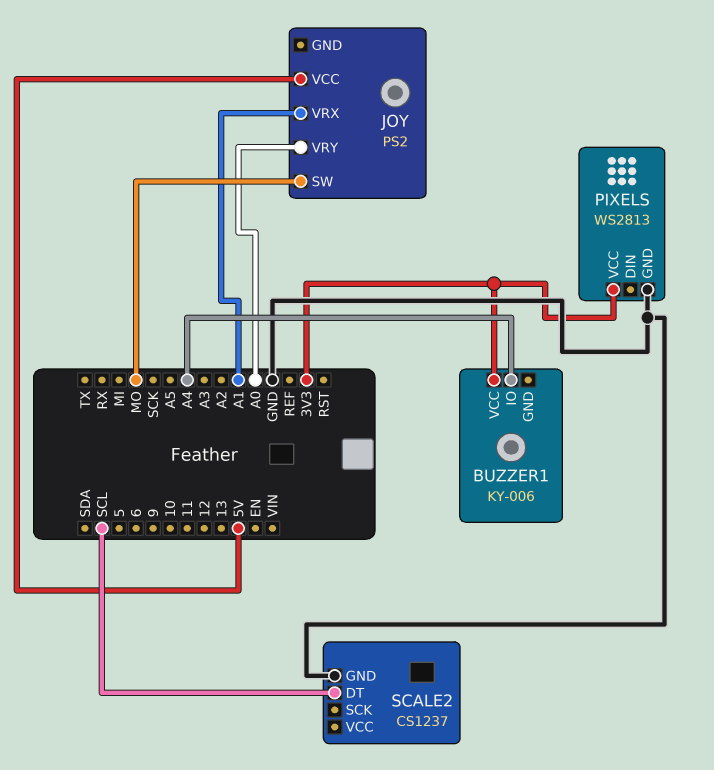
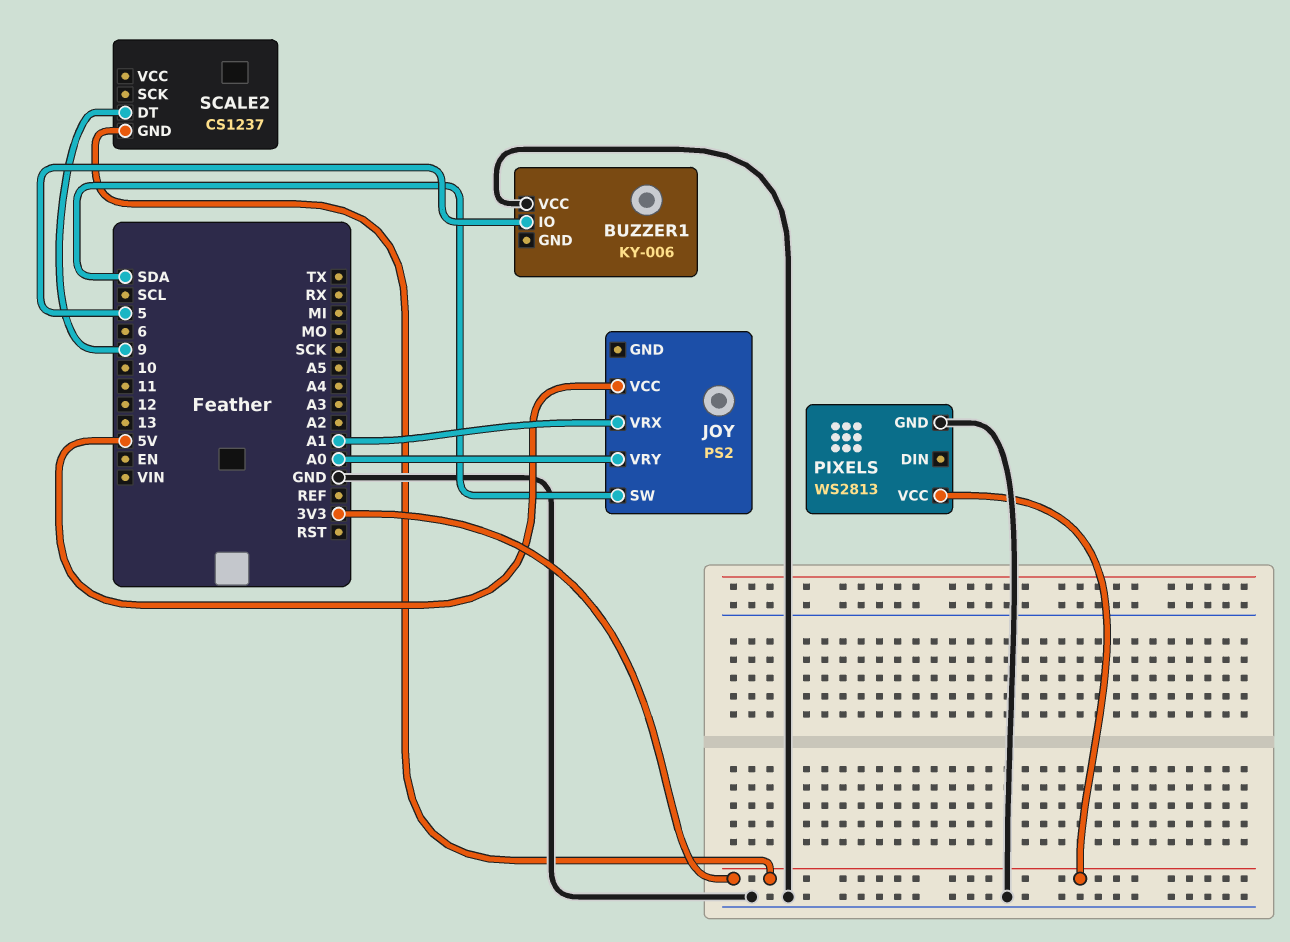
BUZZER1 pin IO: A4 -> 5
BUZZER1 pin VCC: 3V3 -> GND
JOY pin SW: MO -> SDA
SCALE2 pin DT: SCL -> 9
SCALE2 pin GND: GND -> 3V3

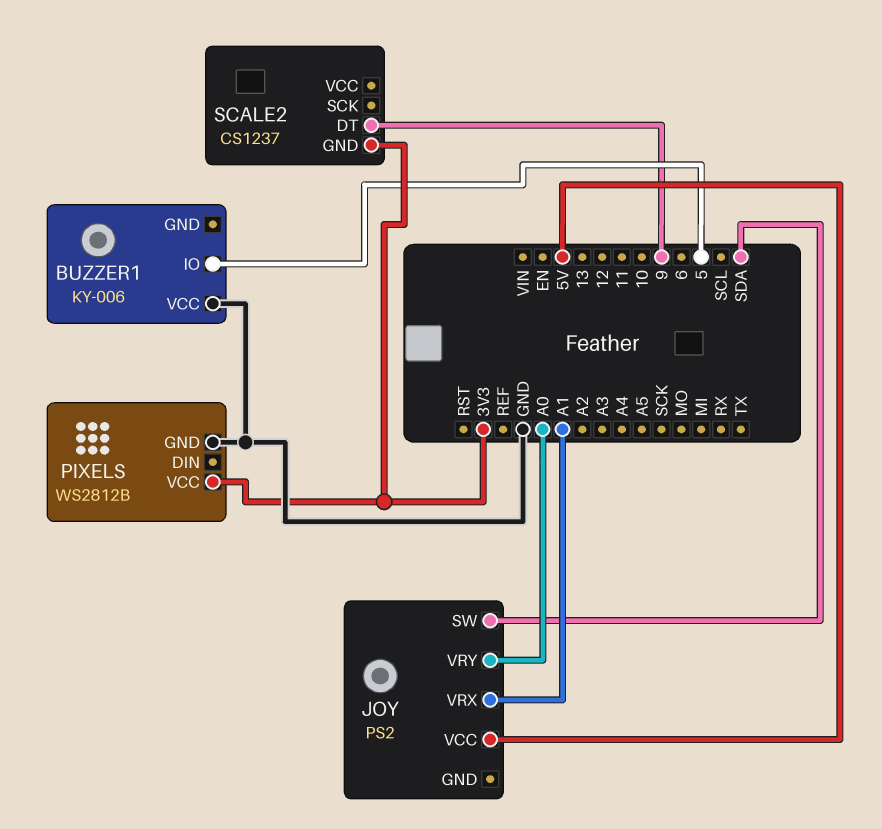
PIXELS: WS2813 -> WS2812B

